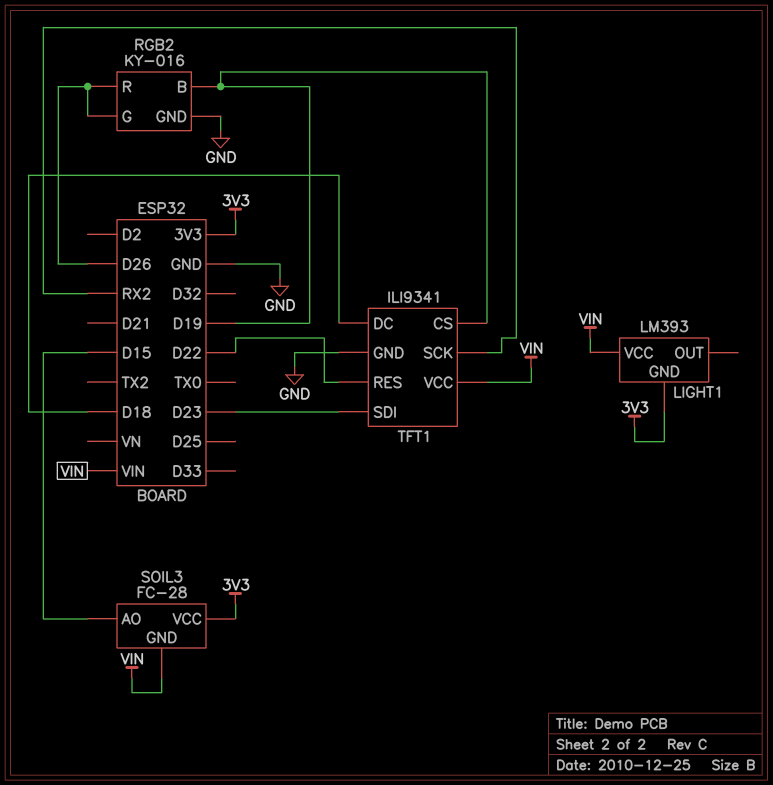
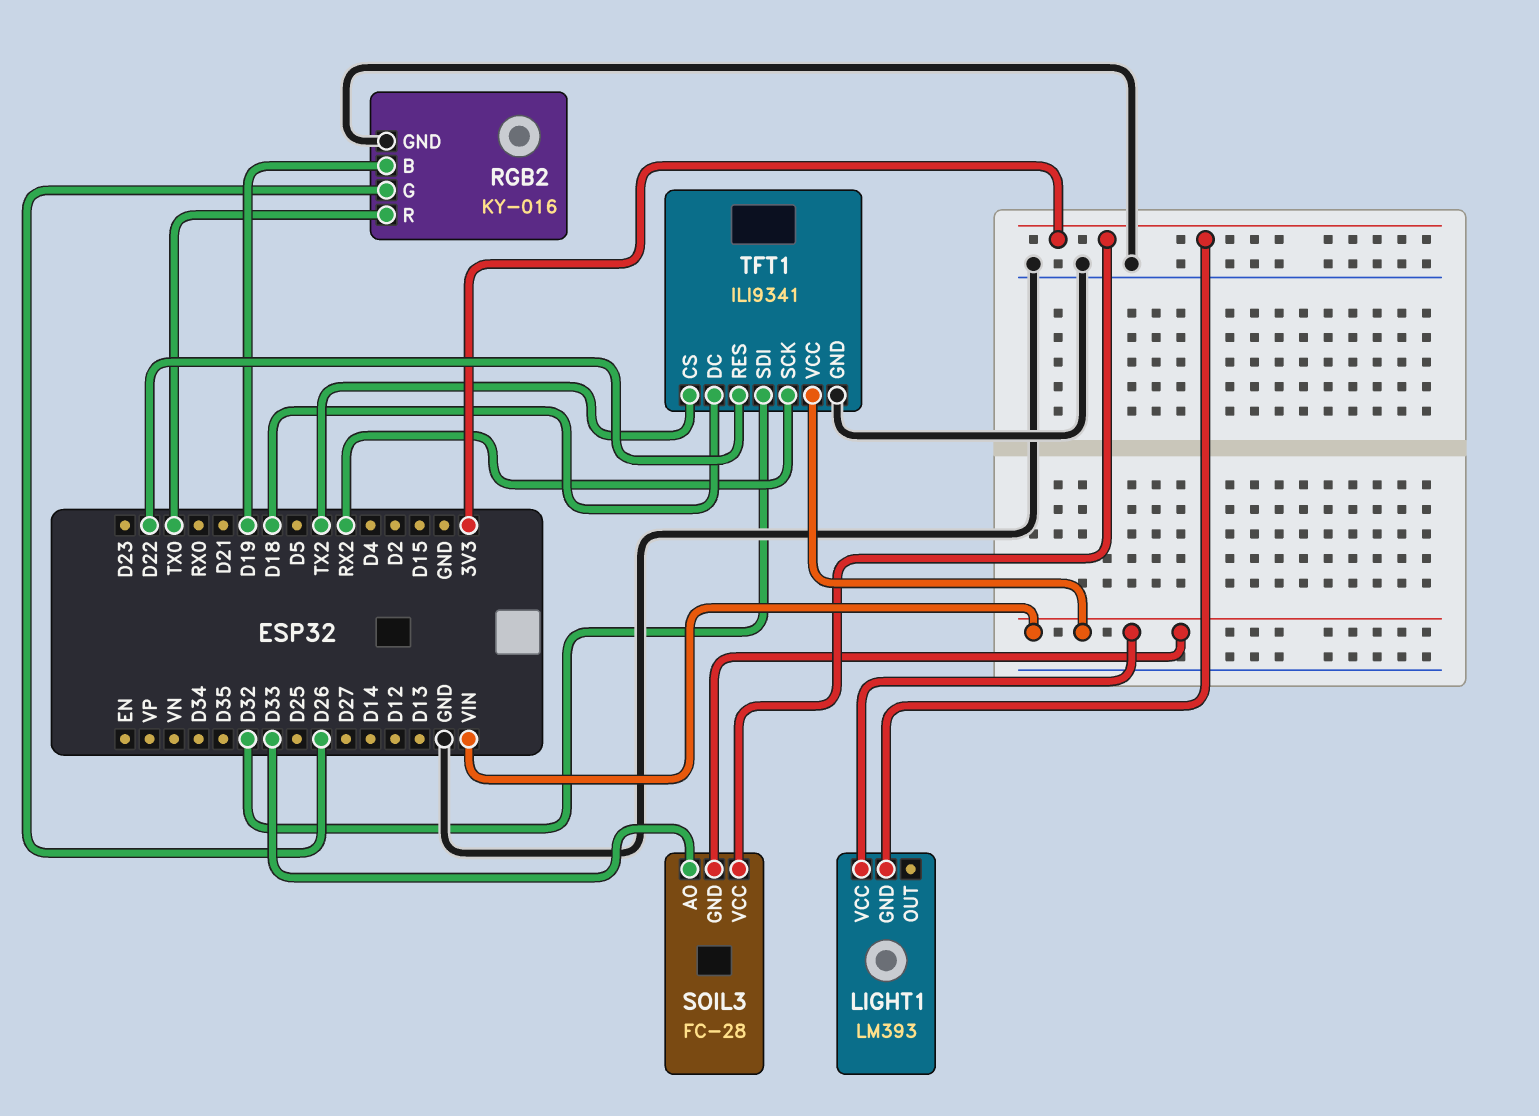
RGB2 pin R: D26 -> TX0
SOIL3 pin AO: D15 -> D33
TFT1 pin CS: D19 -> TX2
TFT1 pin SDI: D23 -> D32

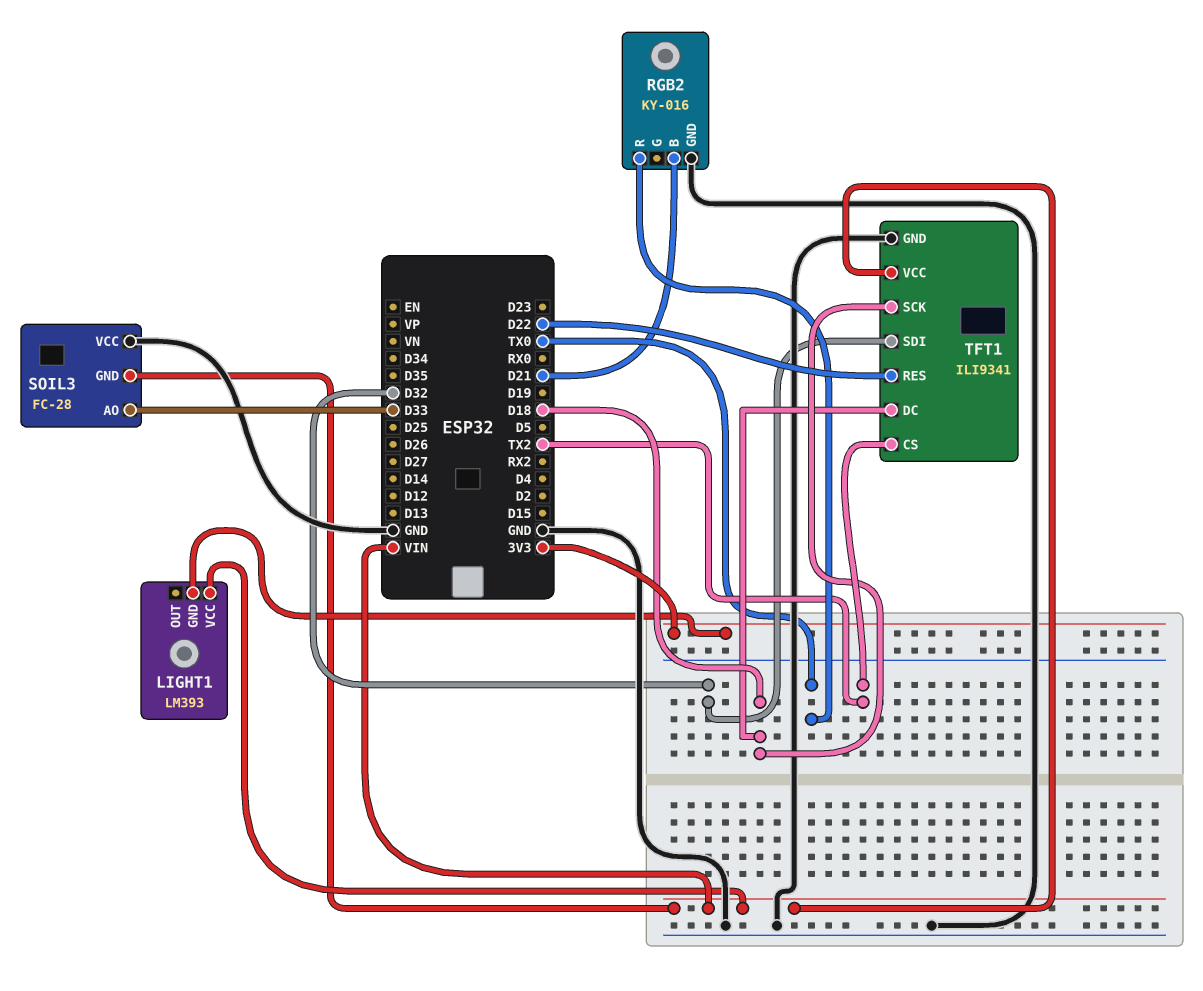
RGB2 pin B: D19 -> D21
RGB2 pin G: D26 -> none
SOIL3 pin VCC: 3V3 -> GND
TFT1 pin SCK: RX2 -> D18

